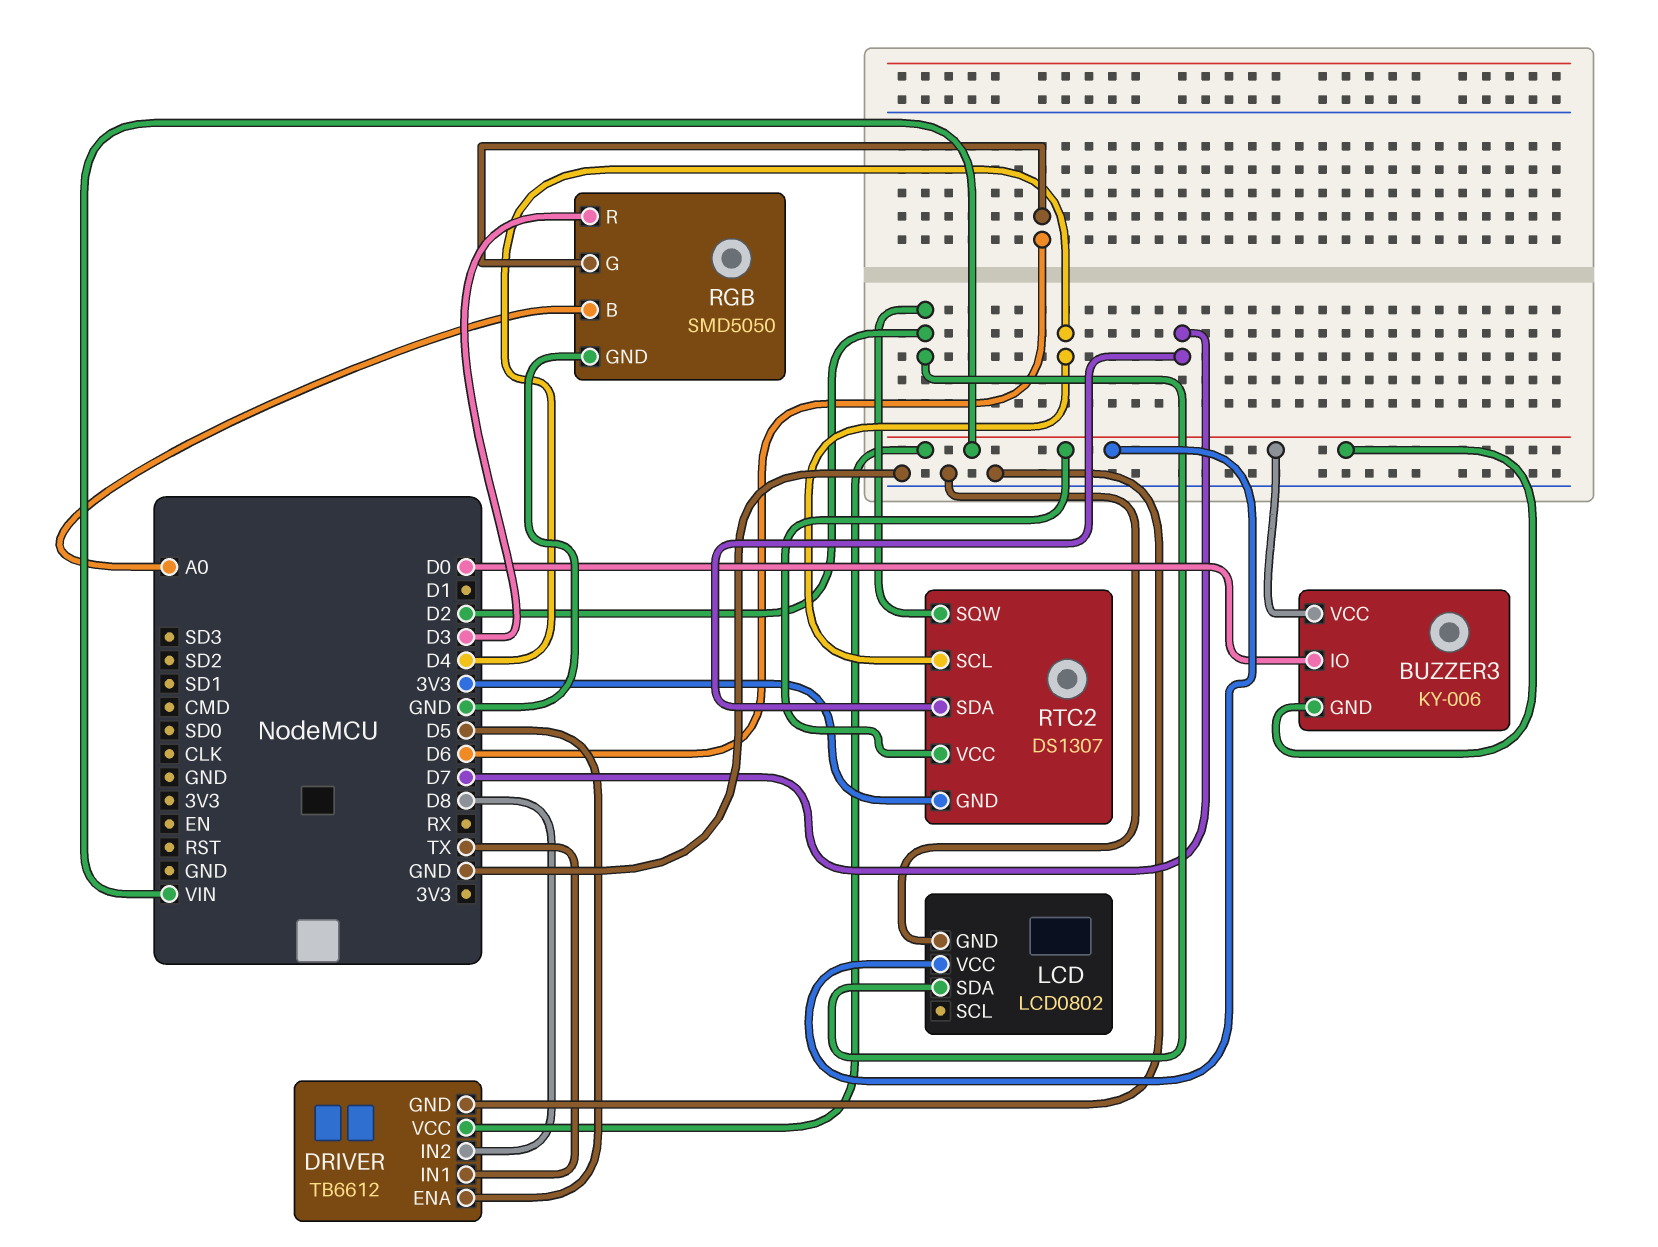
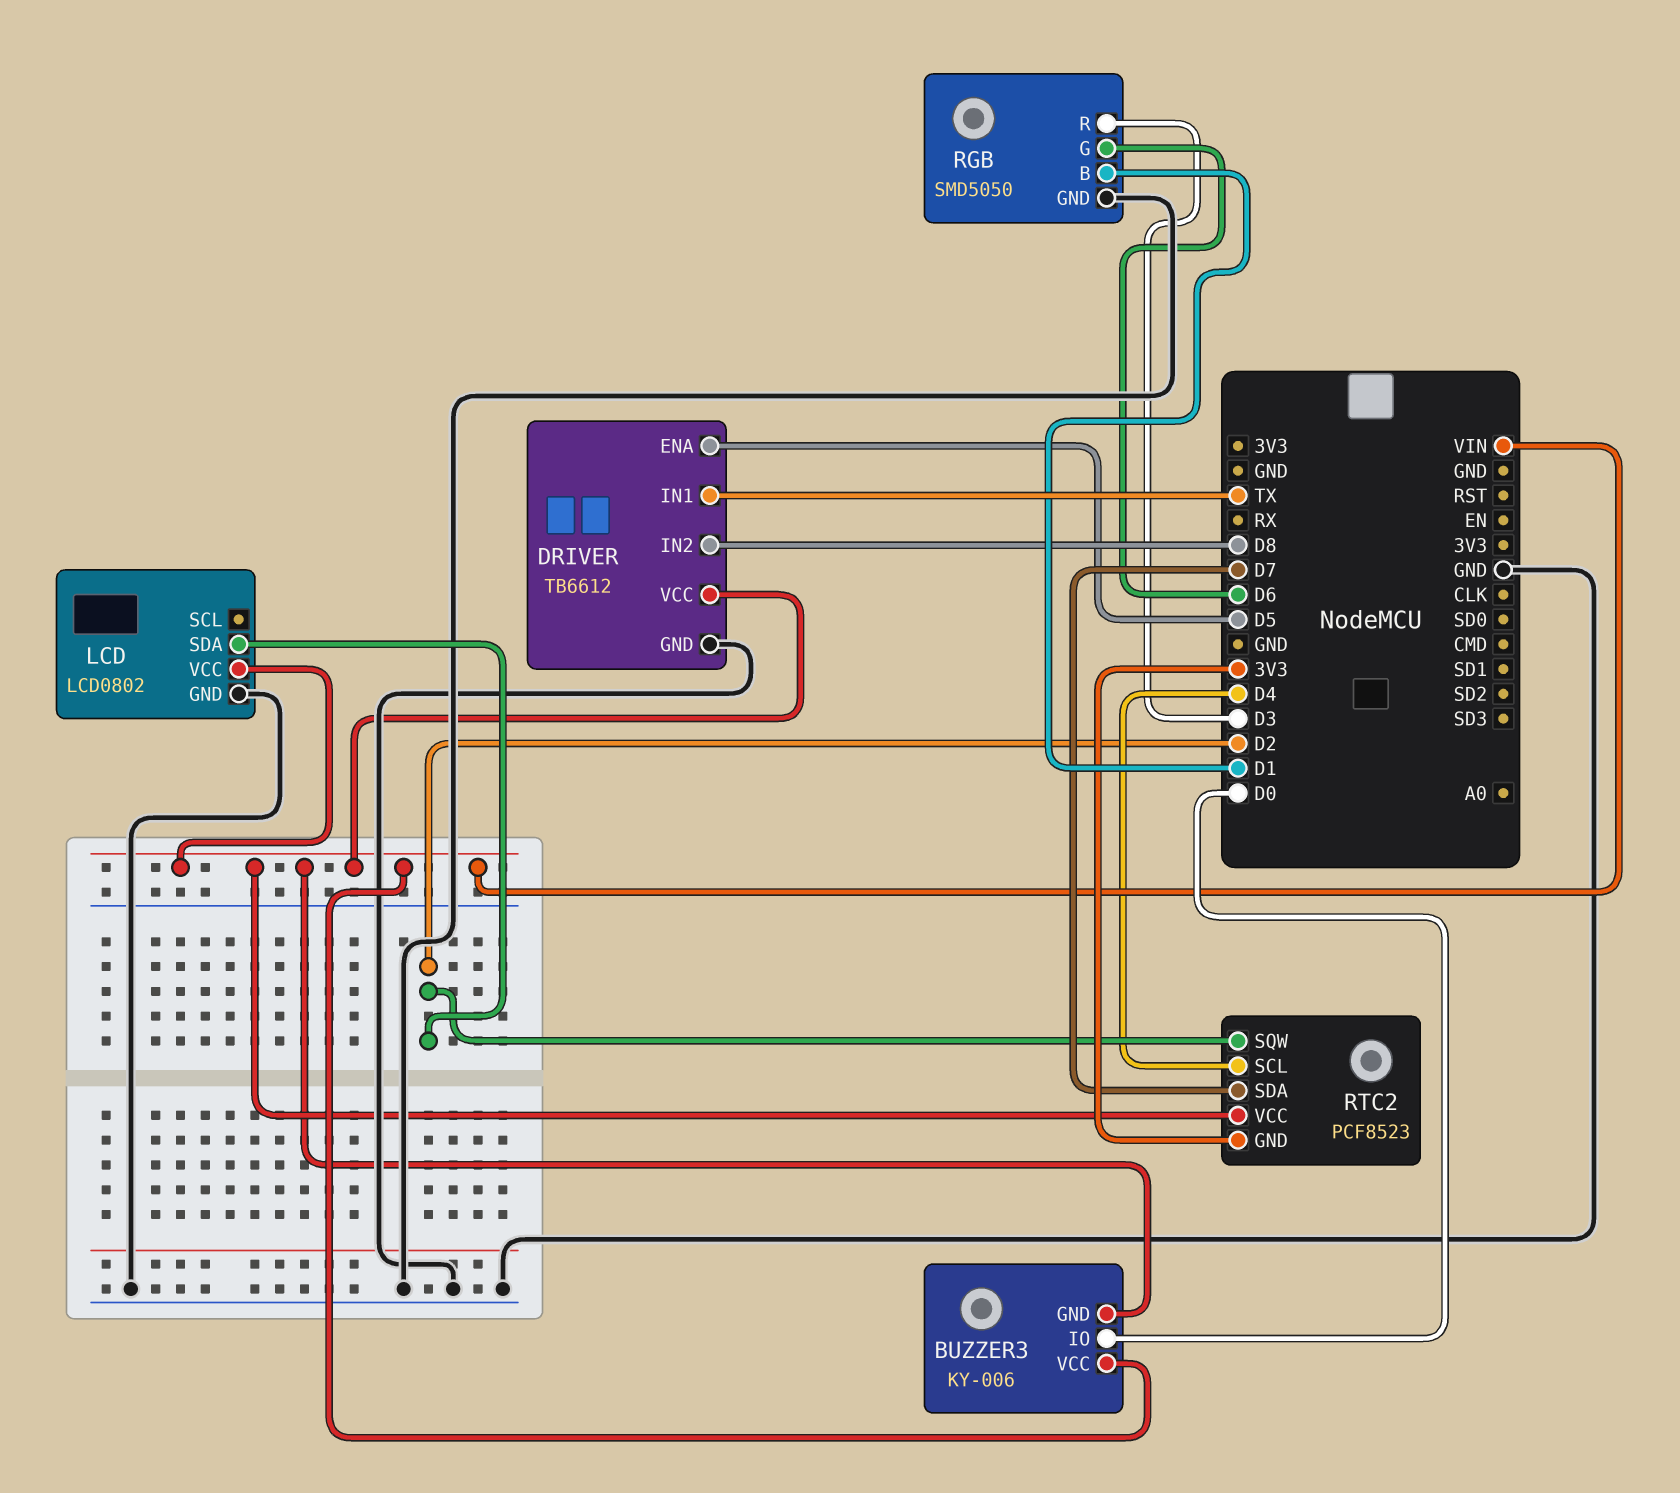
RGB pin B: A0 -> D1
RTC2: DS1307 -> PCF8523

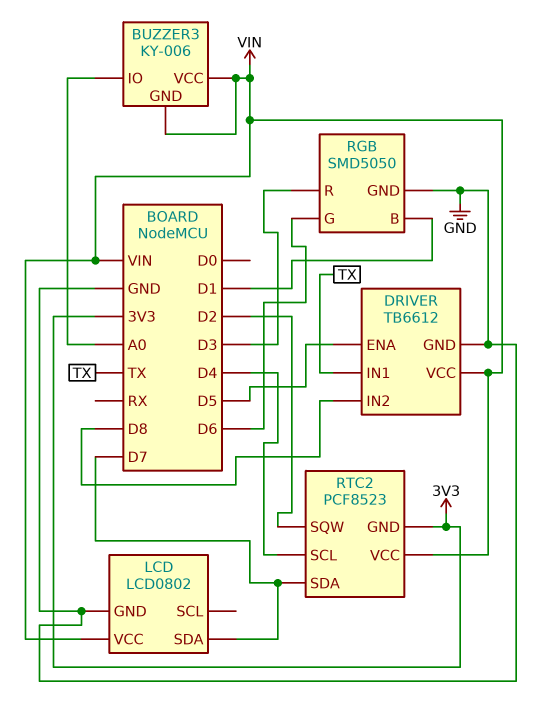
BUZZER3 pin IO: D0 -> A0
LCD pin SDA: D2 -> D7

